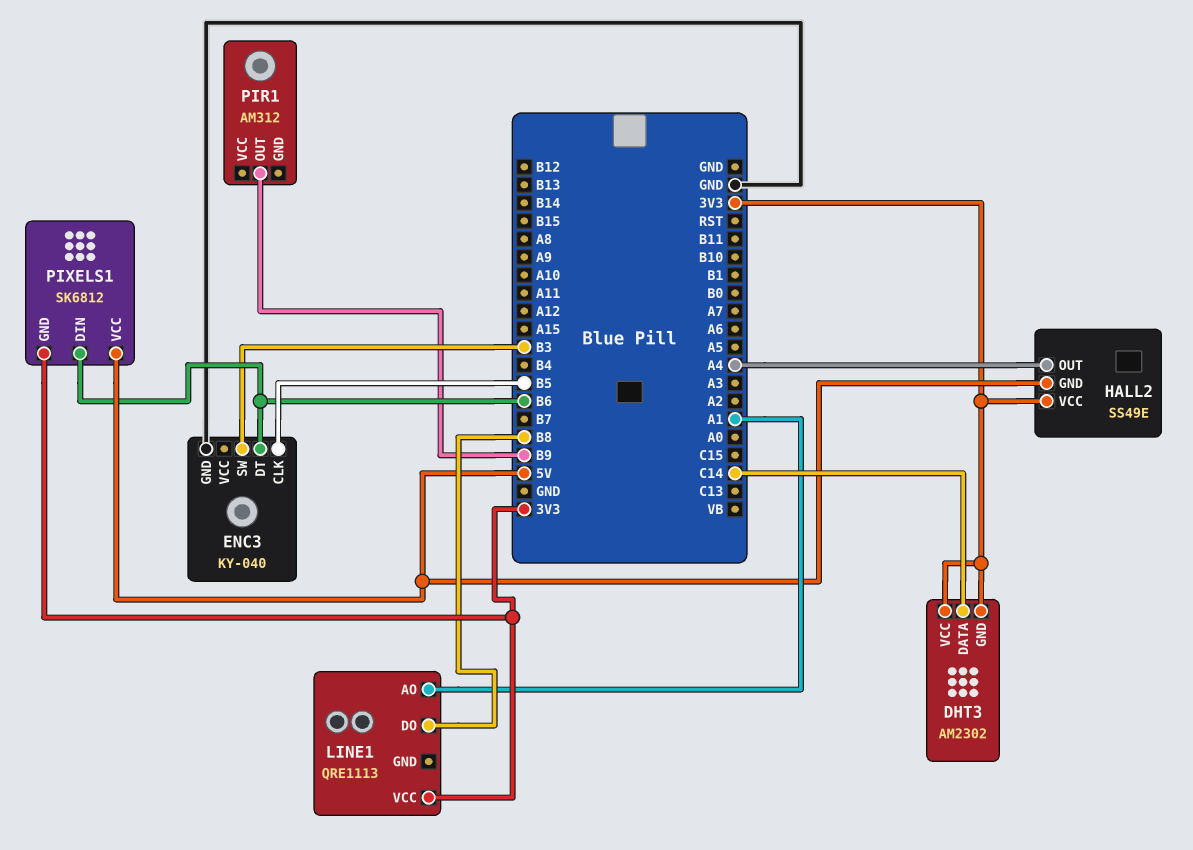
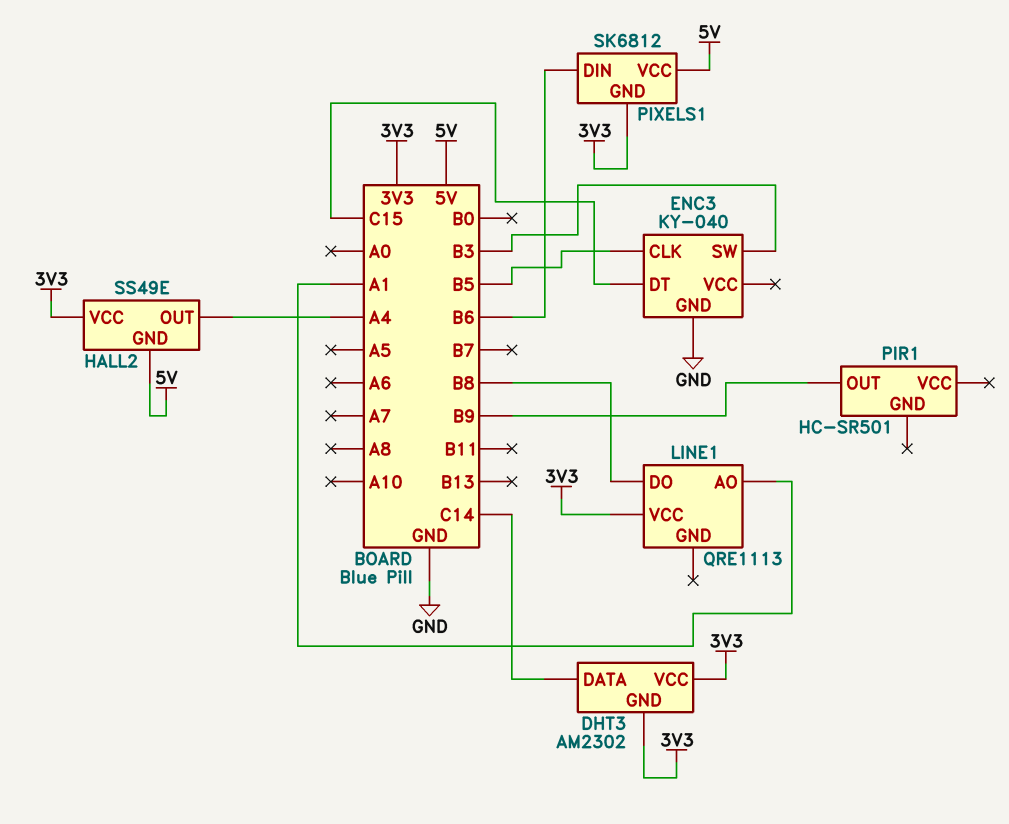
ENC3 pin DT: B6 -> C15
PIR1: AM312 -> HC-SR501

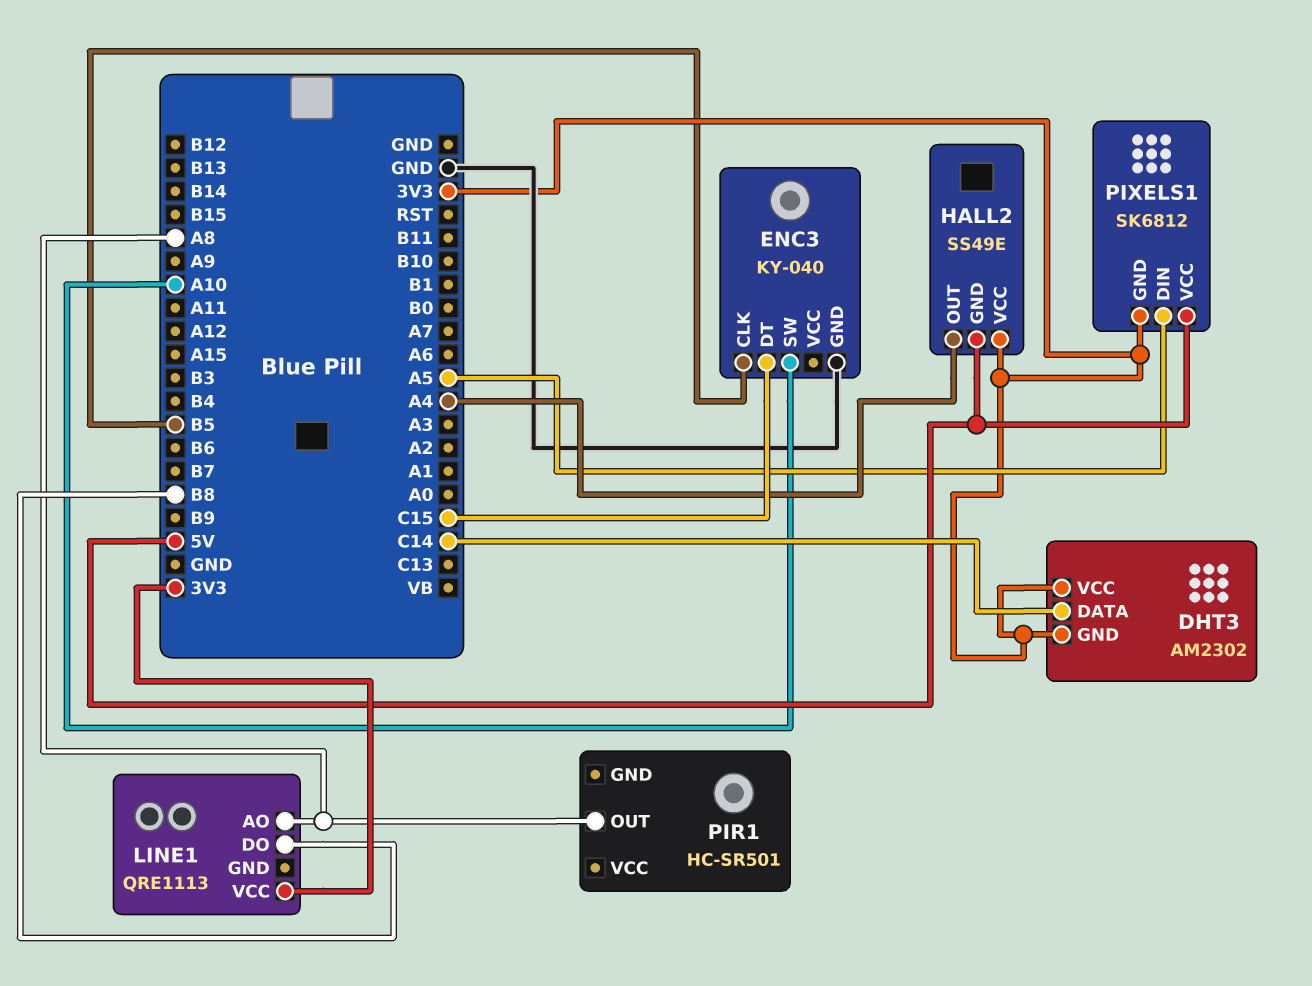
ENC3 pin SW: B3 -> A10
LINE1 pin AO: A1 -> A8
PIR1 pin OUT: B9 -> A8
PIXELS1 pin DIN: B6 -> A5

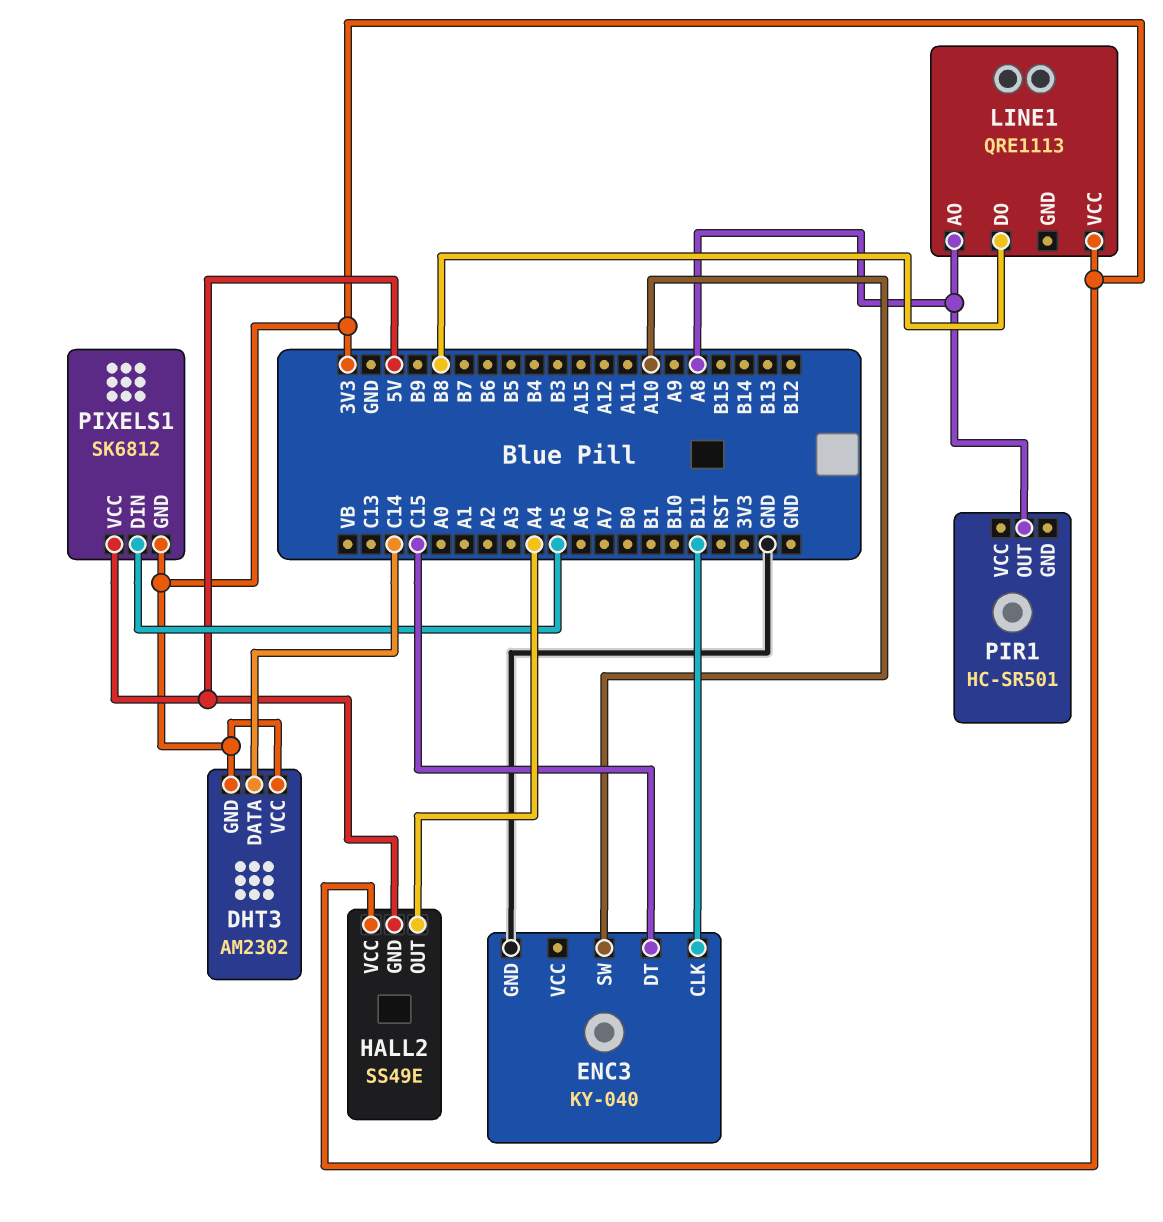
ENC3 pin CLK: B5 -> B11

